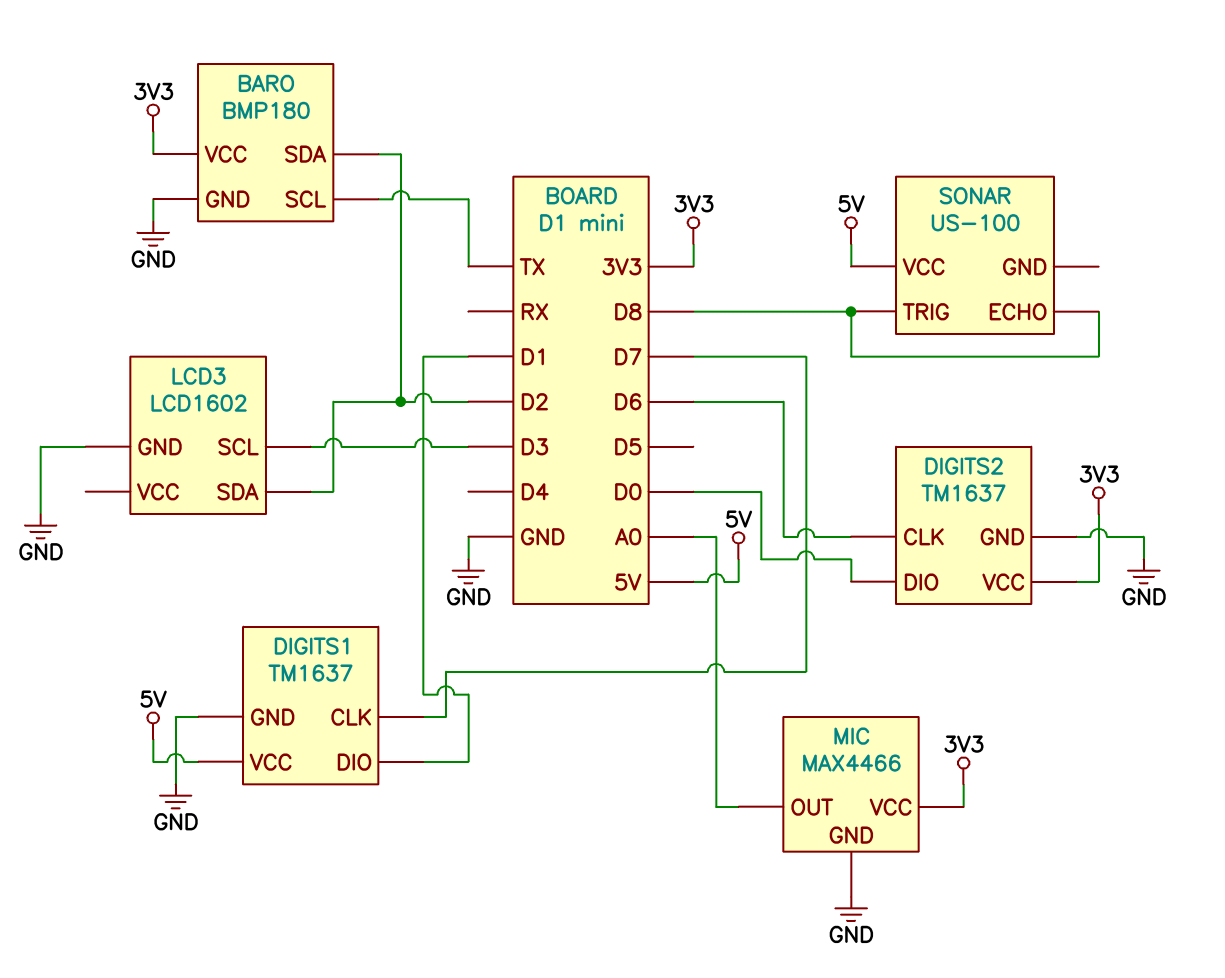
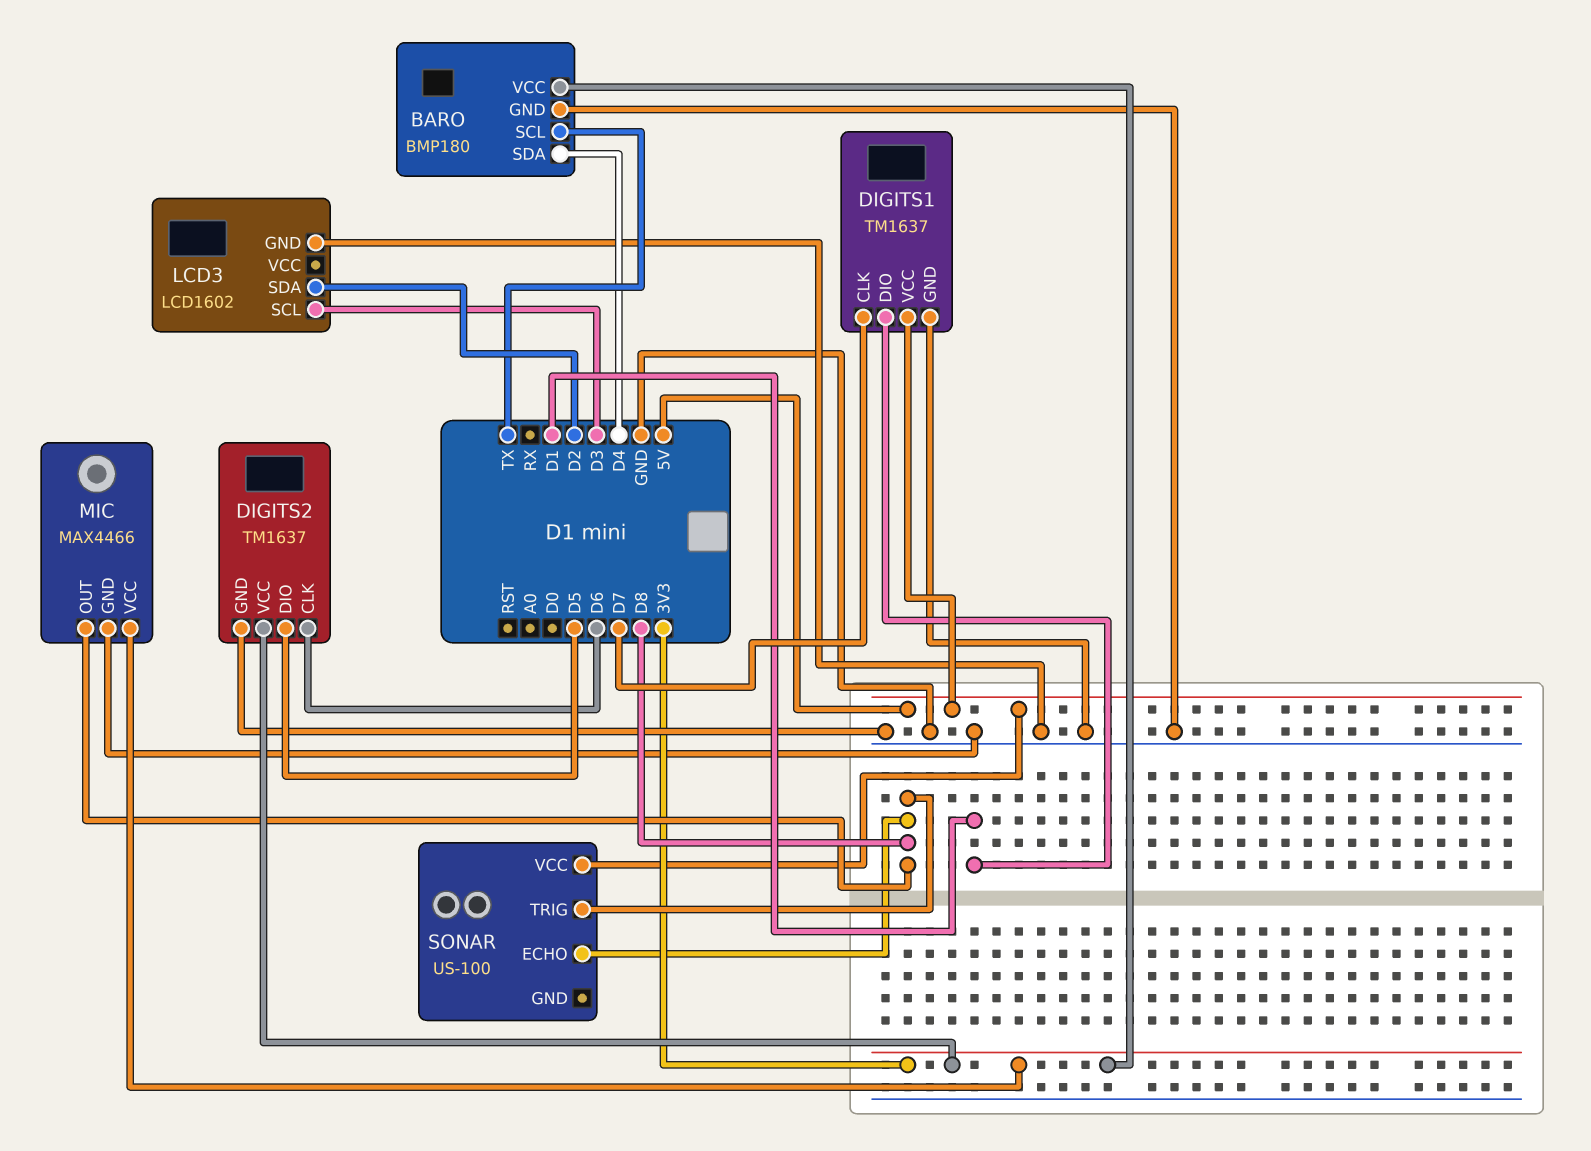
BARO pin SDA: D2 -> D4
DIGITS2 pin DIO: D0 -> D5
MIC pin OUT: A0 -> D8

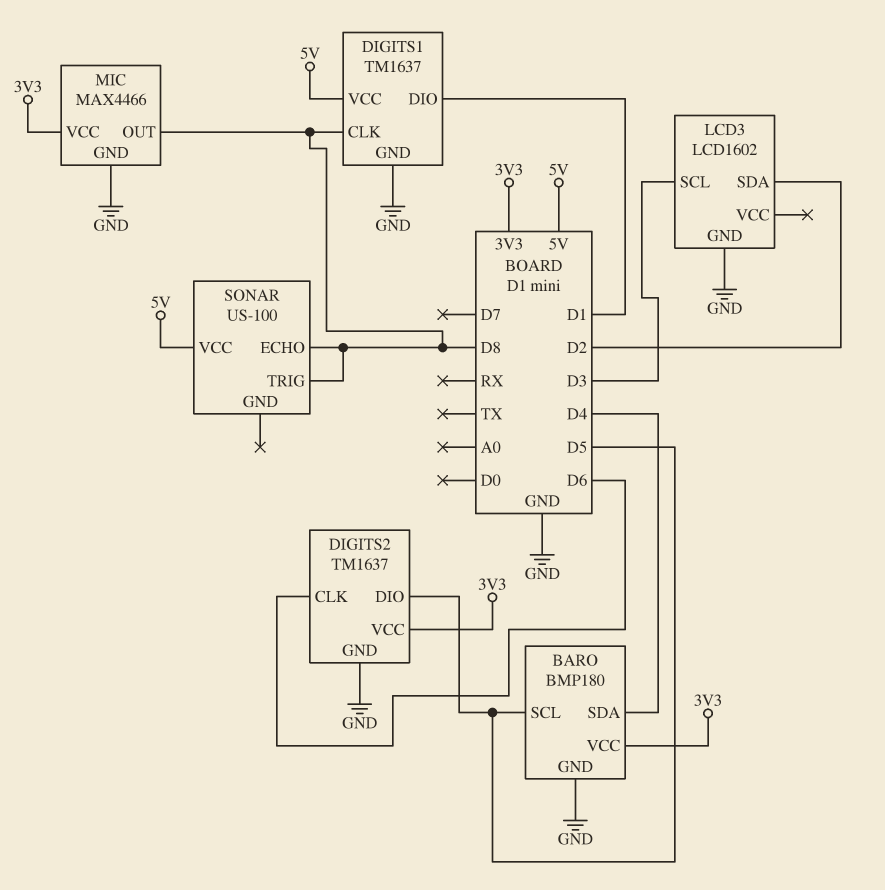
BARO pin SCL: TX -> D5
DIGITS1 pin CLK: D7 -> D8

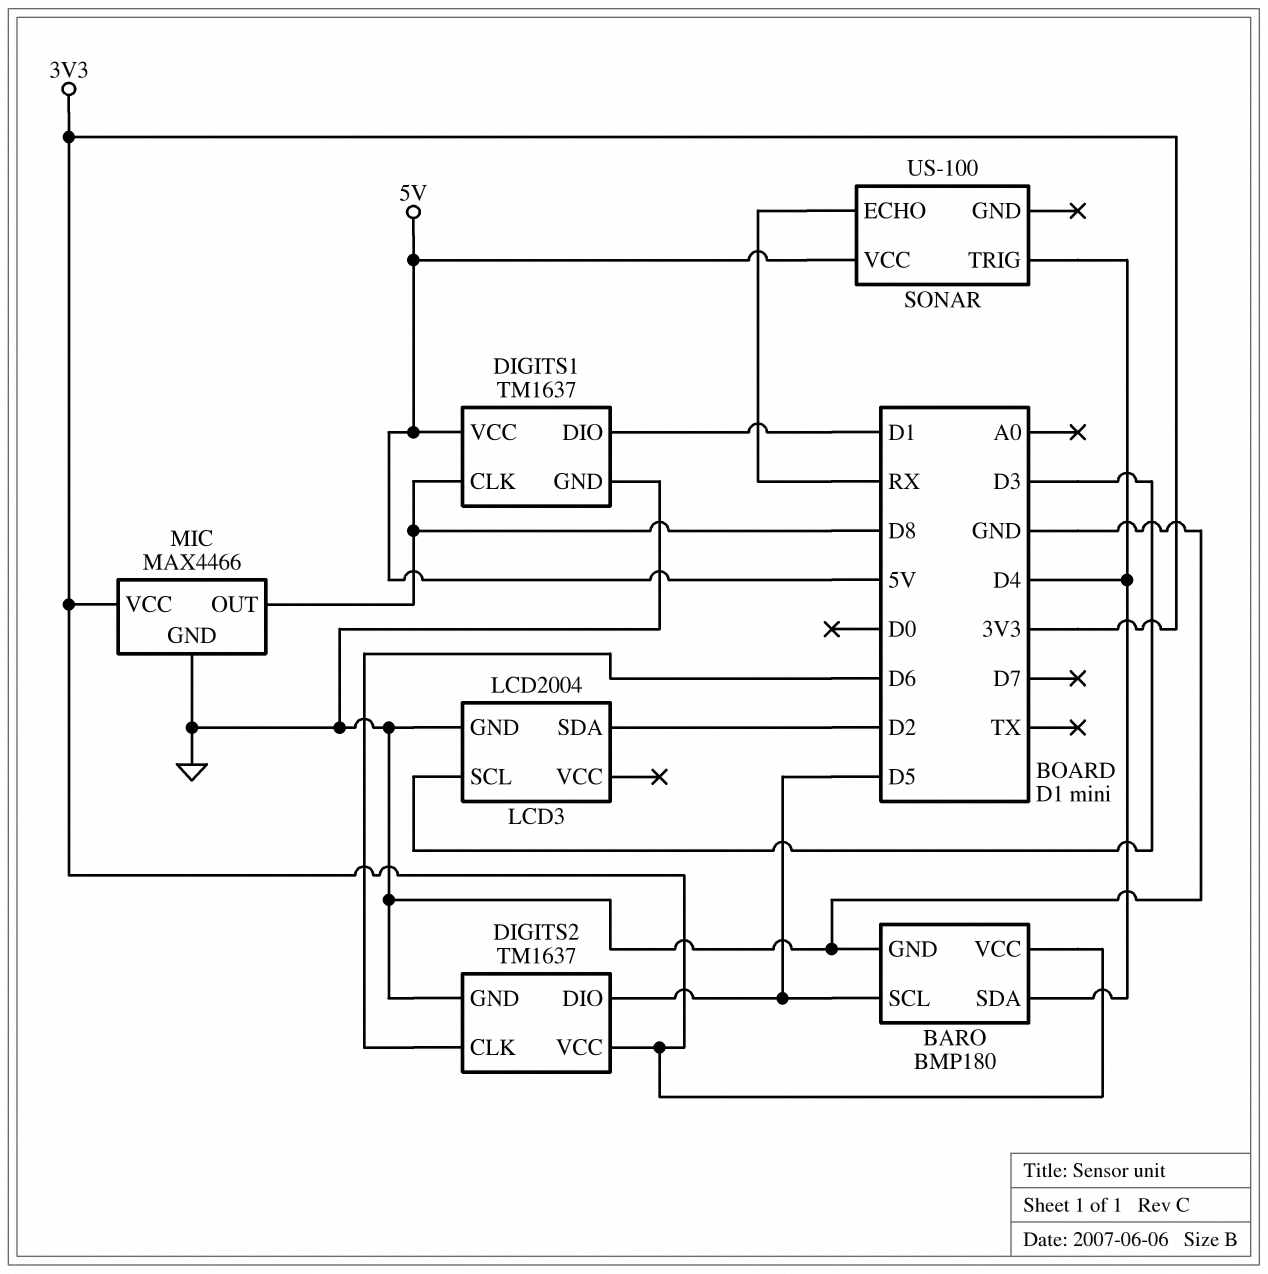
LCD3: LCD1602 -> LCD2004
SONAR pin ECHO: D8 -> RX
SONAR pin TRIG: D8 -> D4

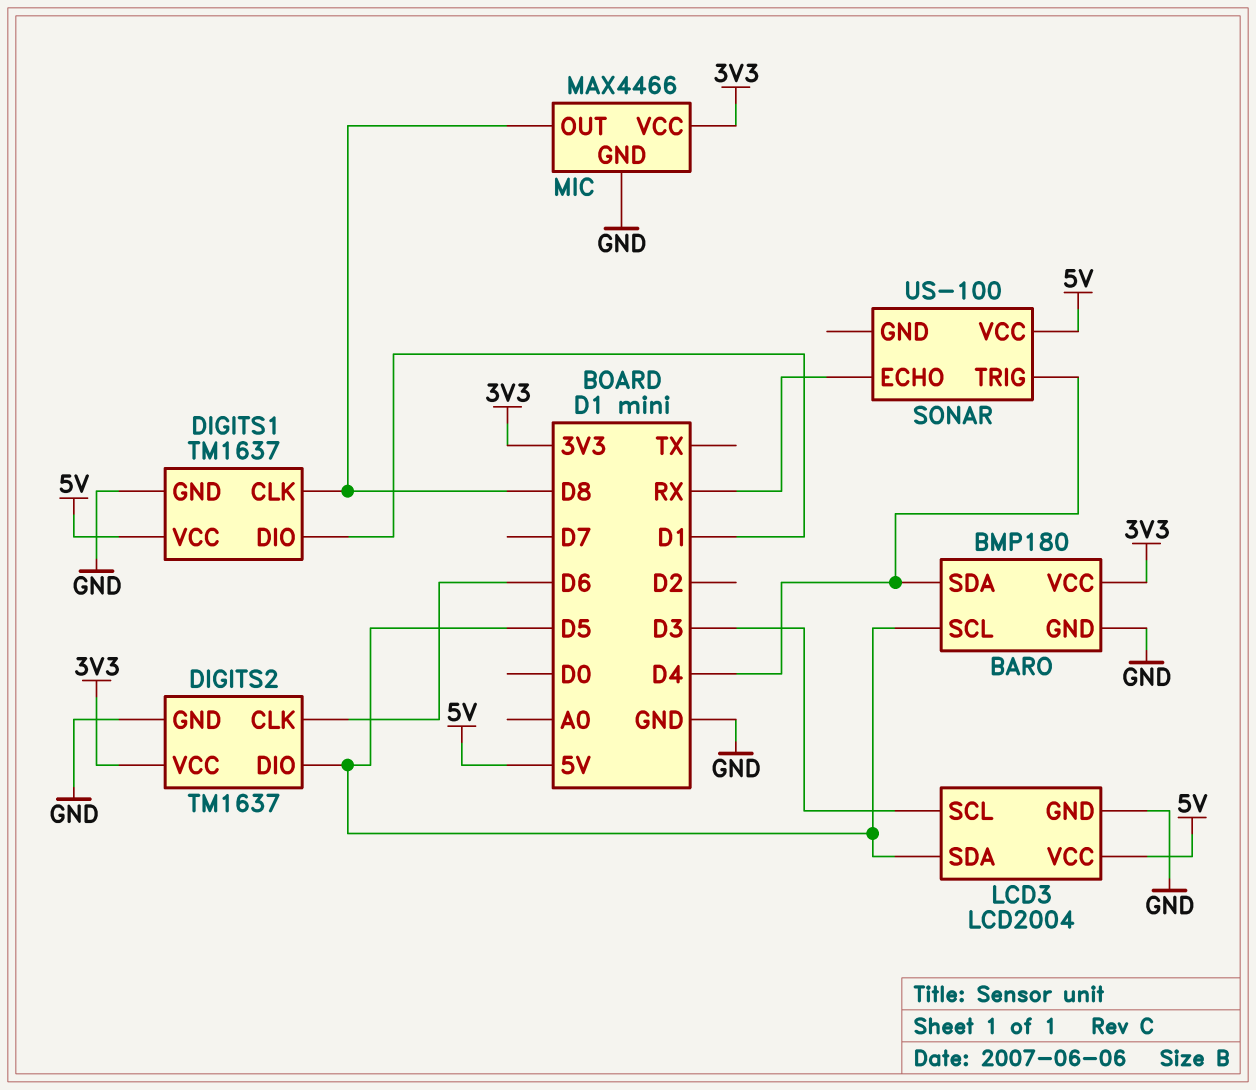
LCD3 pin SDA: D2 -> D5
LCD3 pin VCC: none -> 5V

